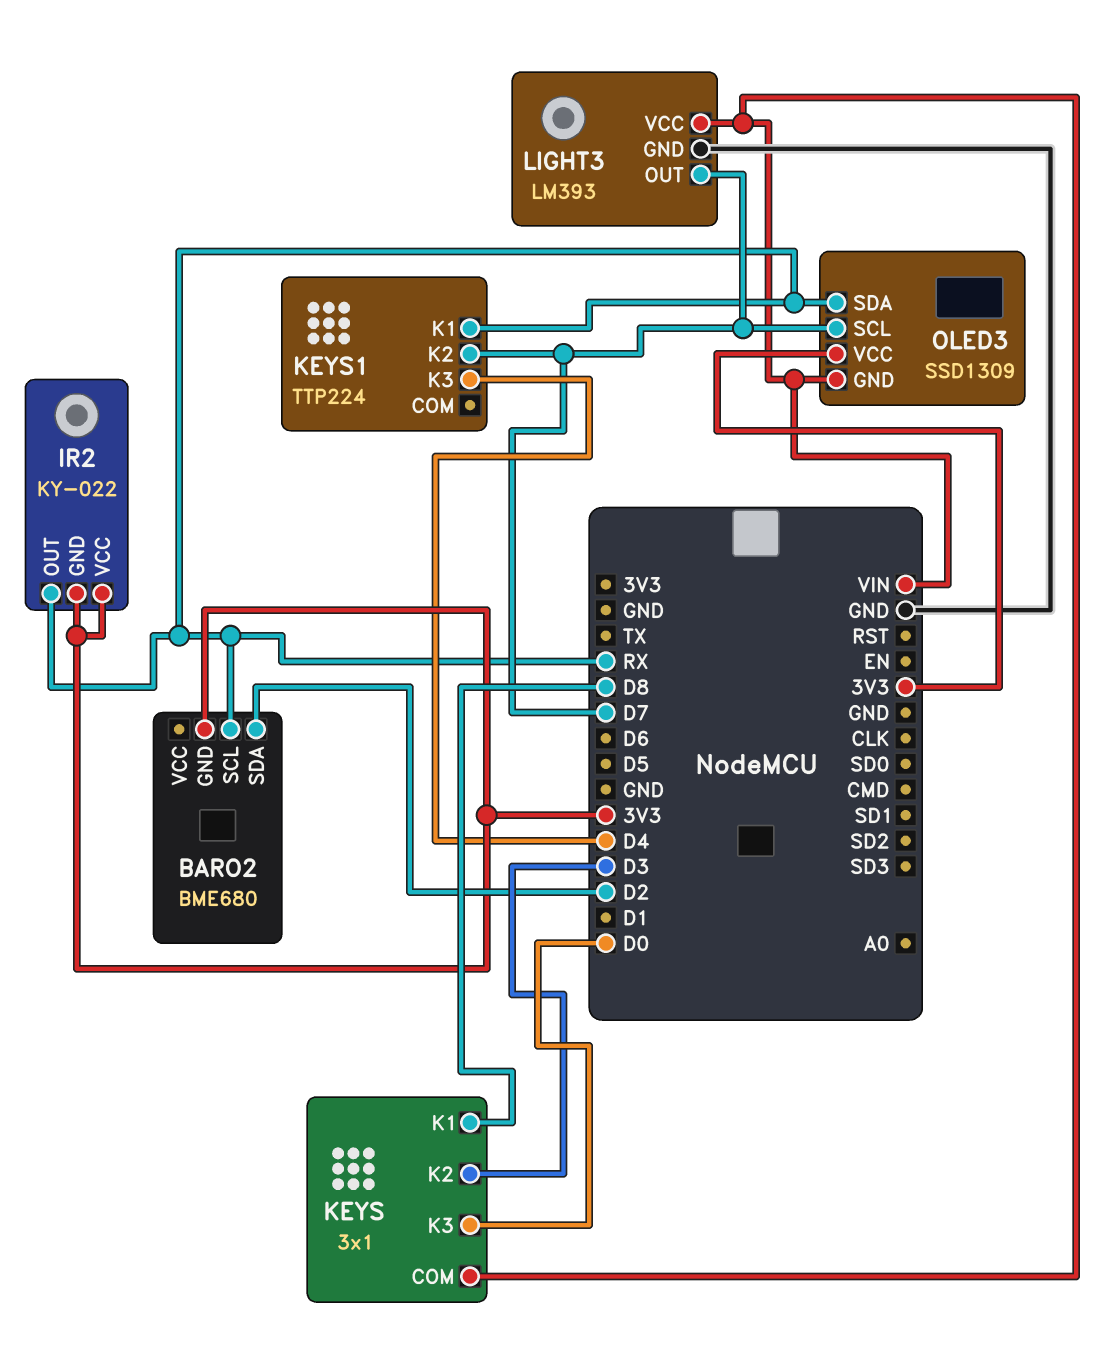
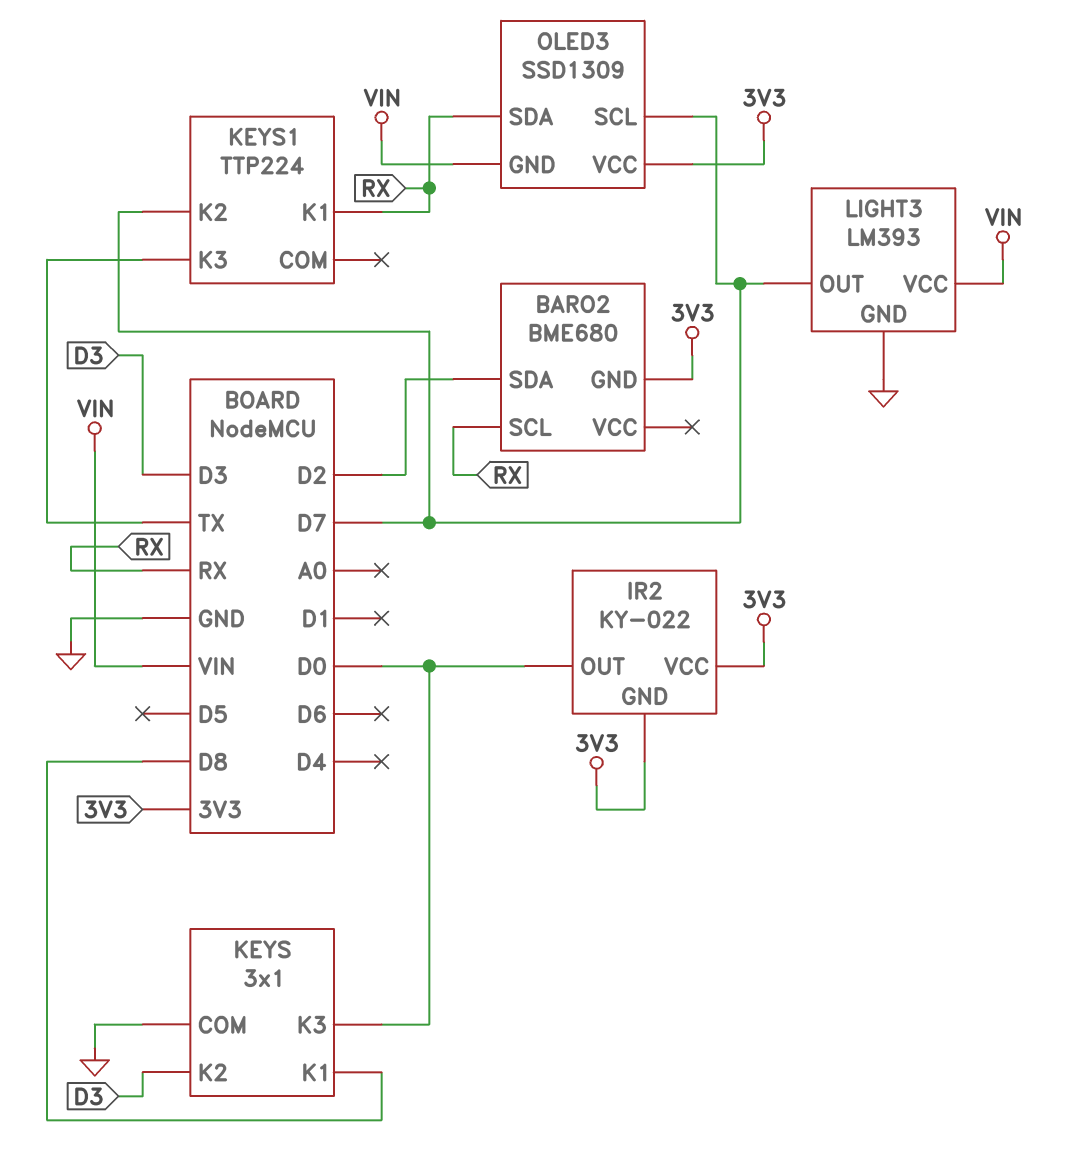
IR2 pin OUT: RX -> D0
KEYS pin COM: VIN -> GND
KEYS1 pin K3: D4 -> TX

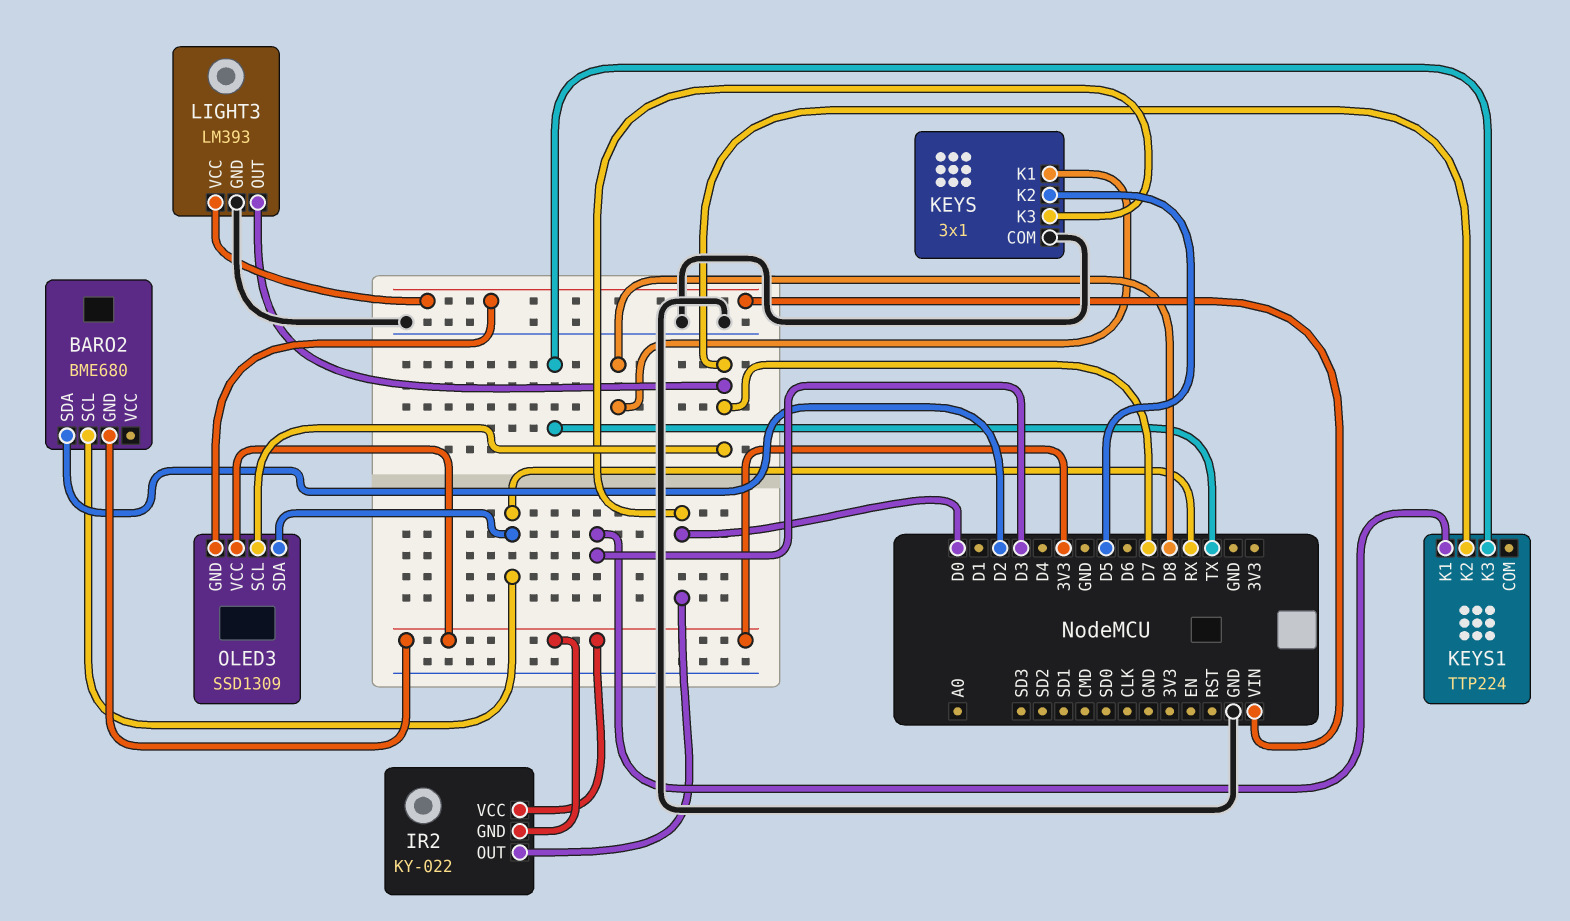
KEYS pin K2: D3 -> D5
KEYS1 pin K1: RX -> D3

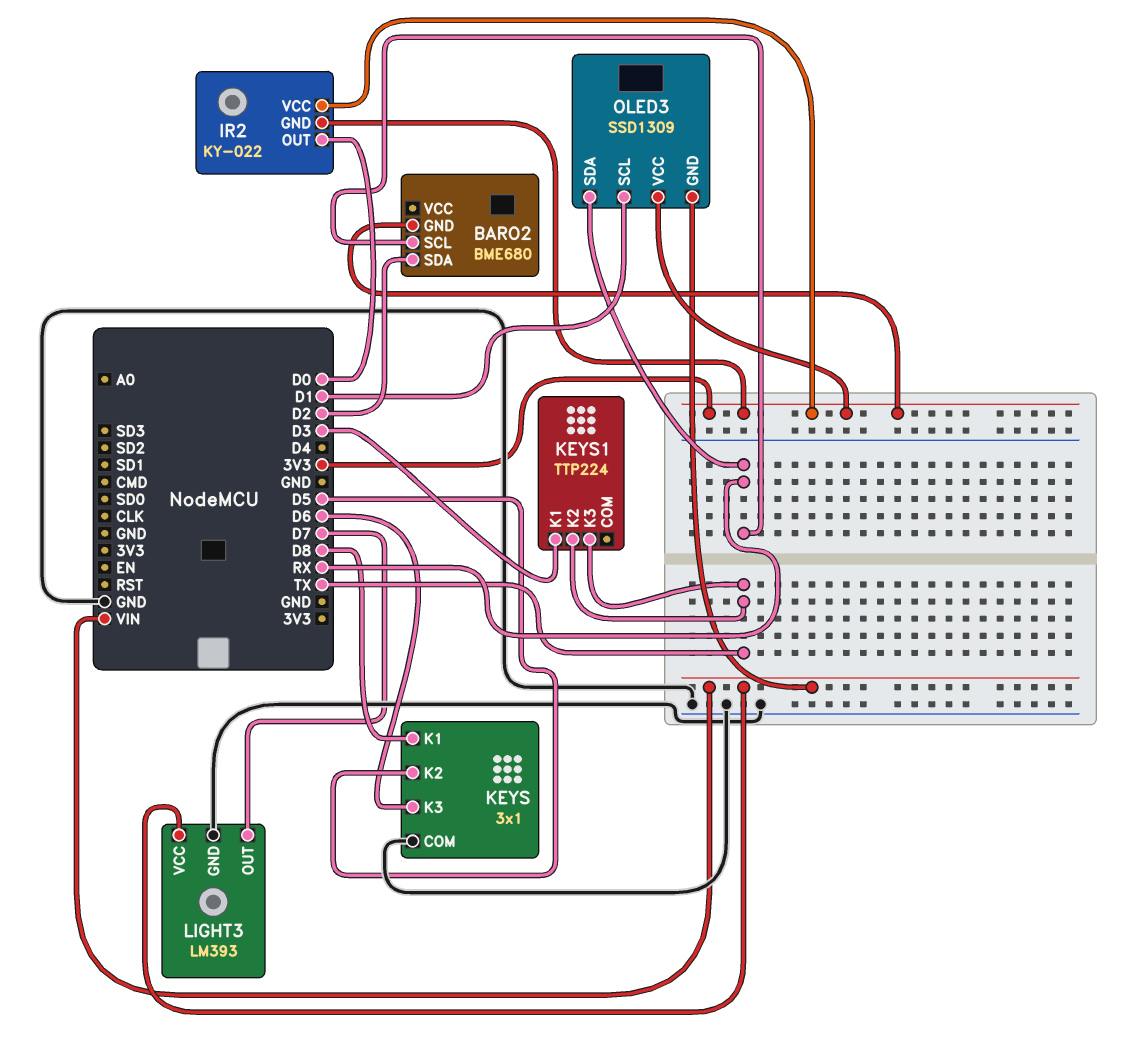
KEYS pin K3: D0 -> D6
KEYS1 pin K2: D7 -> TX
OLED3 pin SCL: D7 -> D1

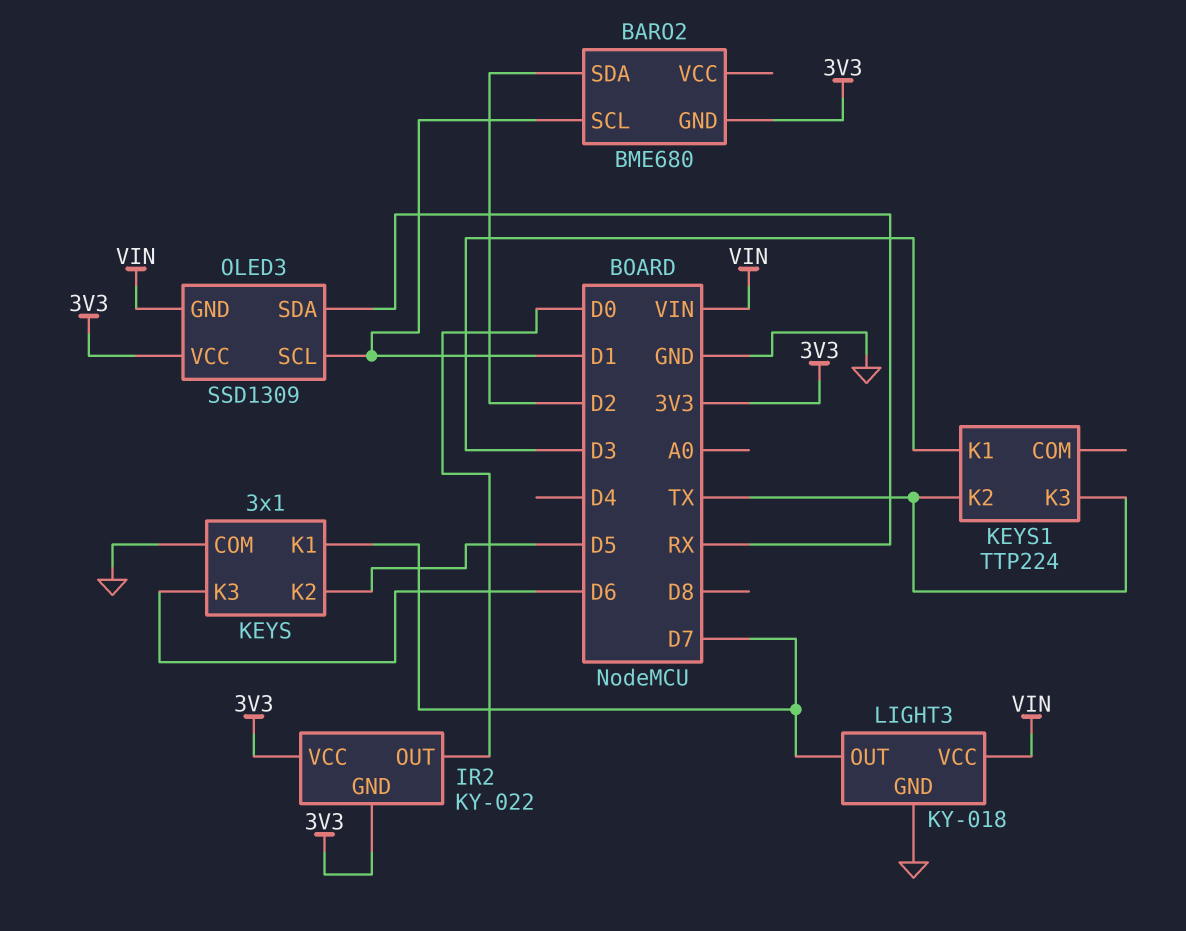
BARO2 pin SCL: RX -> D1
KEYS pin K1: D8 -> D7
LIGHT3: LM393 -> KY-018

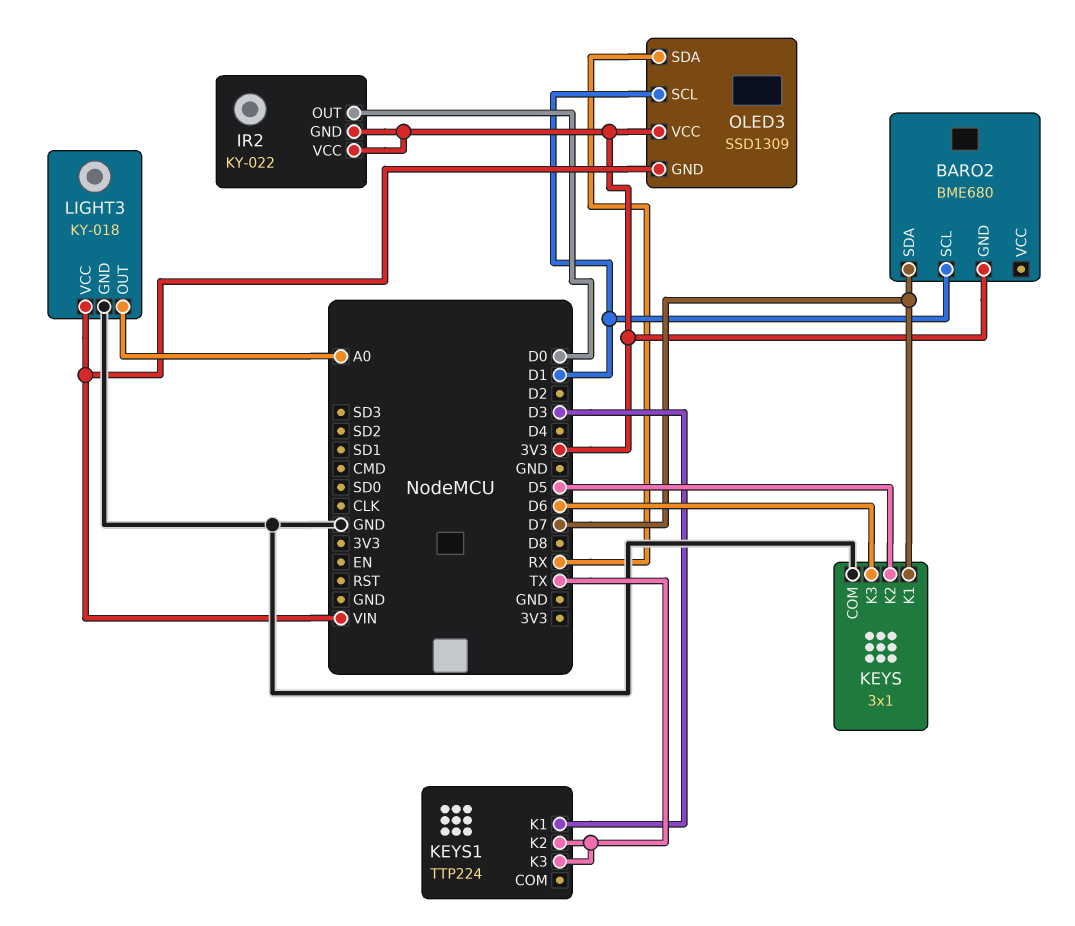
BARO2 pin SDA: D2 -> D7
LIGHT3 pin OUT: D7 -> A0

